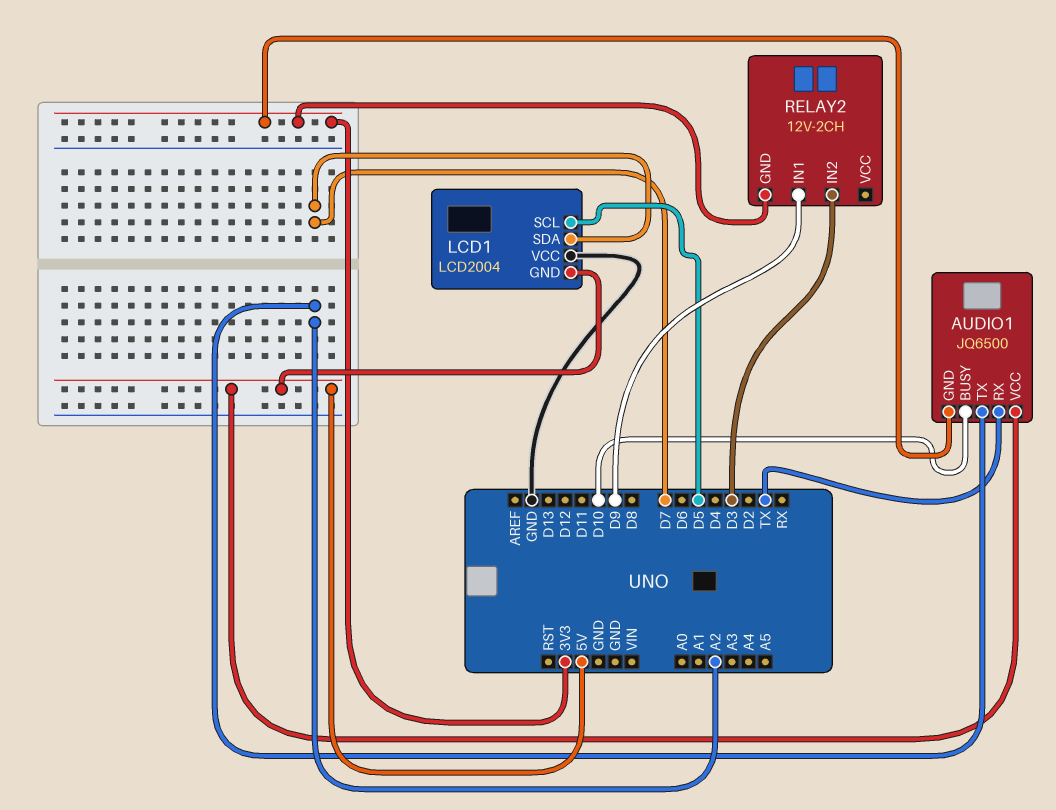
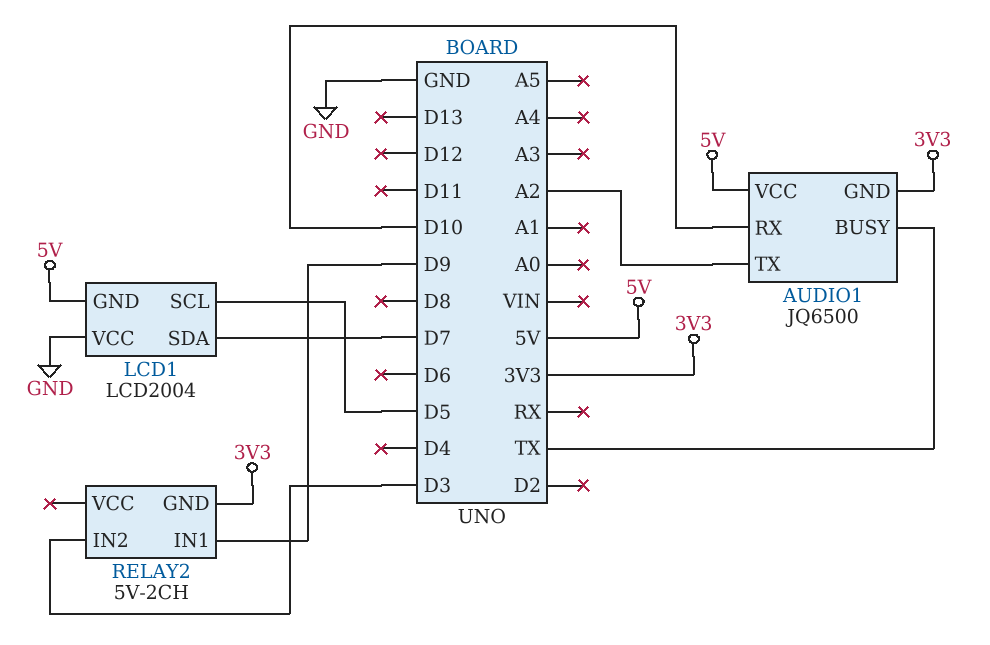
AUDIO1 pin BUSY: D10 -> TX
AUDIO1 pin RX: TX -> D10
RELAY2: 12V-2CH -> 5V-2CH

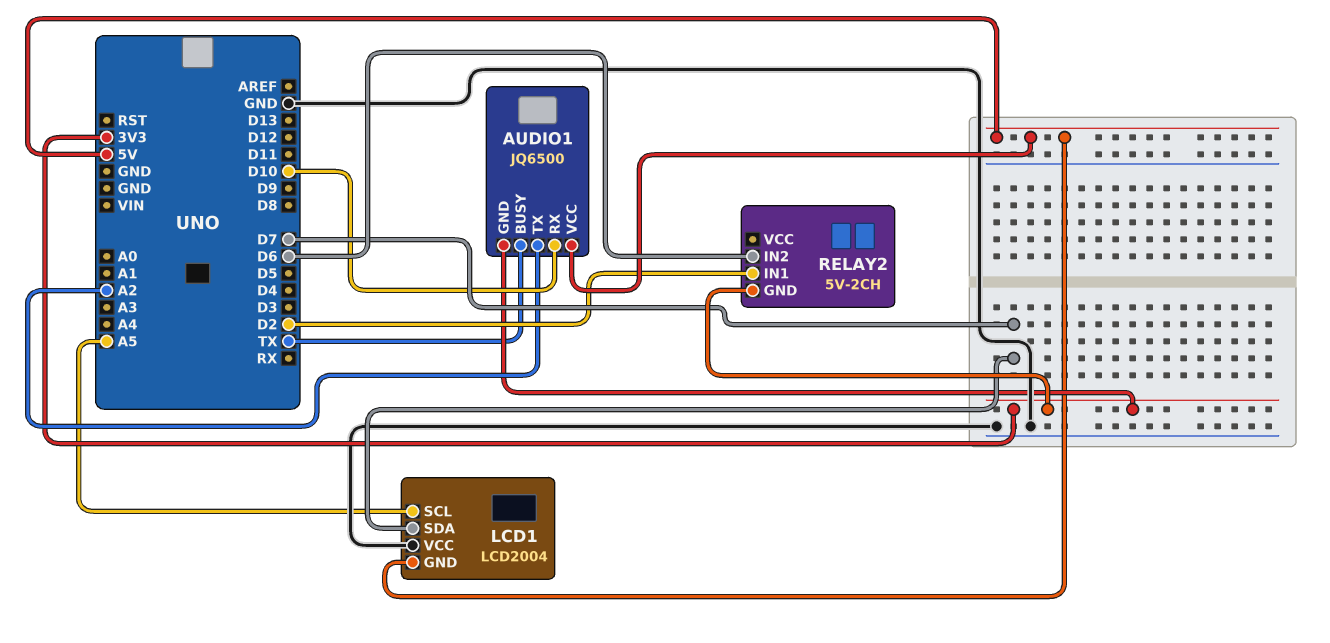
LCD1 pin SCL: D5 -> A5
RELAY2 pin IN1: D9 -> D2
RELAY2 pin IN2: D3 -> D6

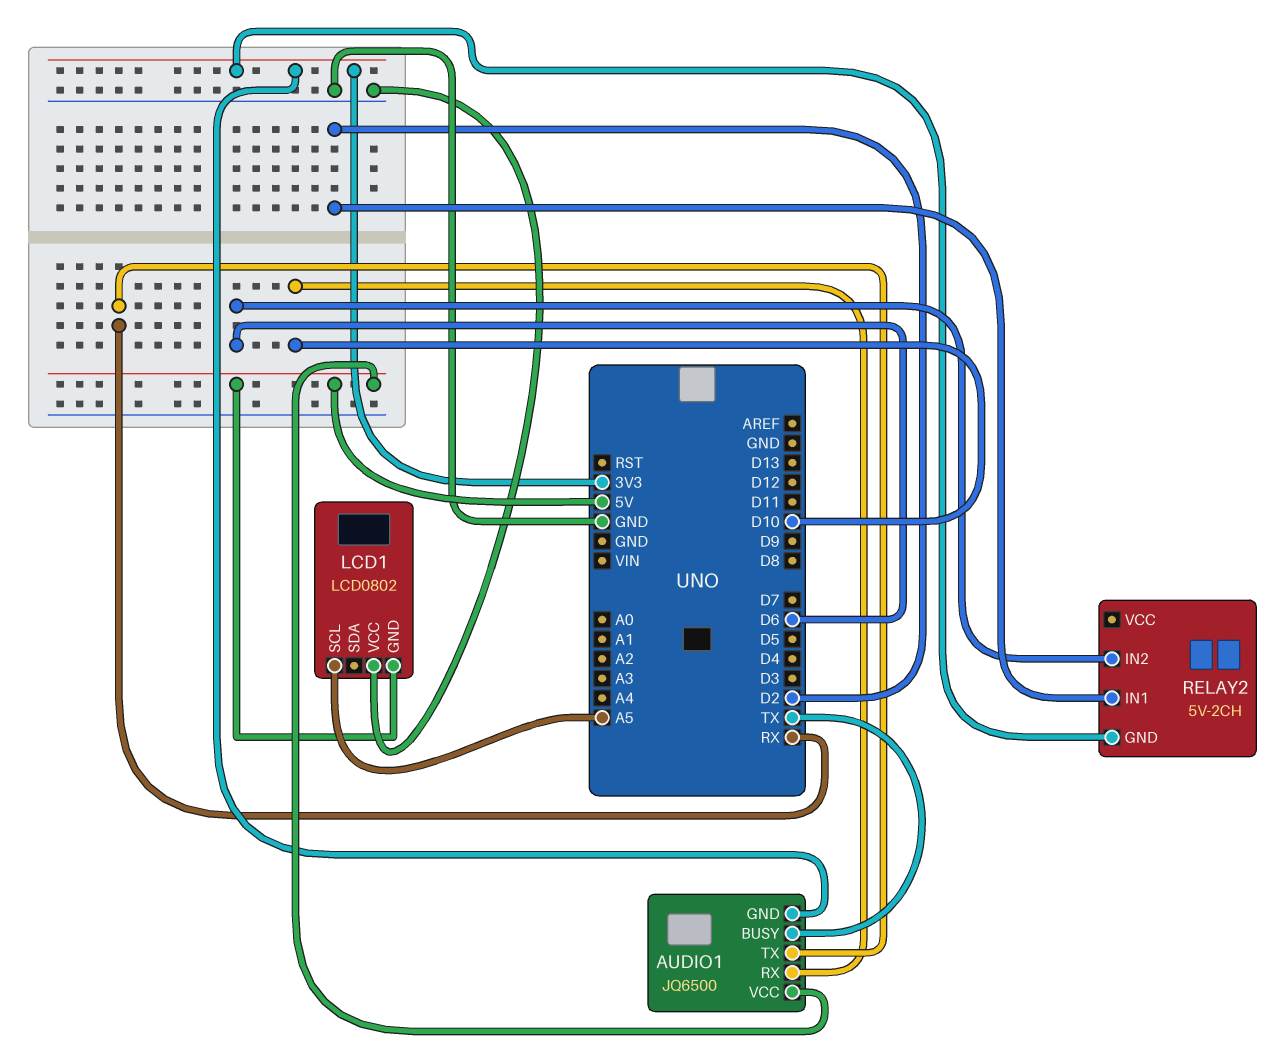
AUDIO1 pin TX: A2 -> RX
LCD1: LCD2004 -> LCD0802
LCD1 pin SDA: D7 -> none

